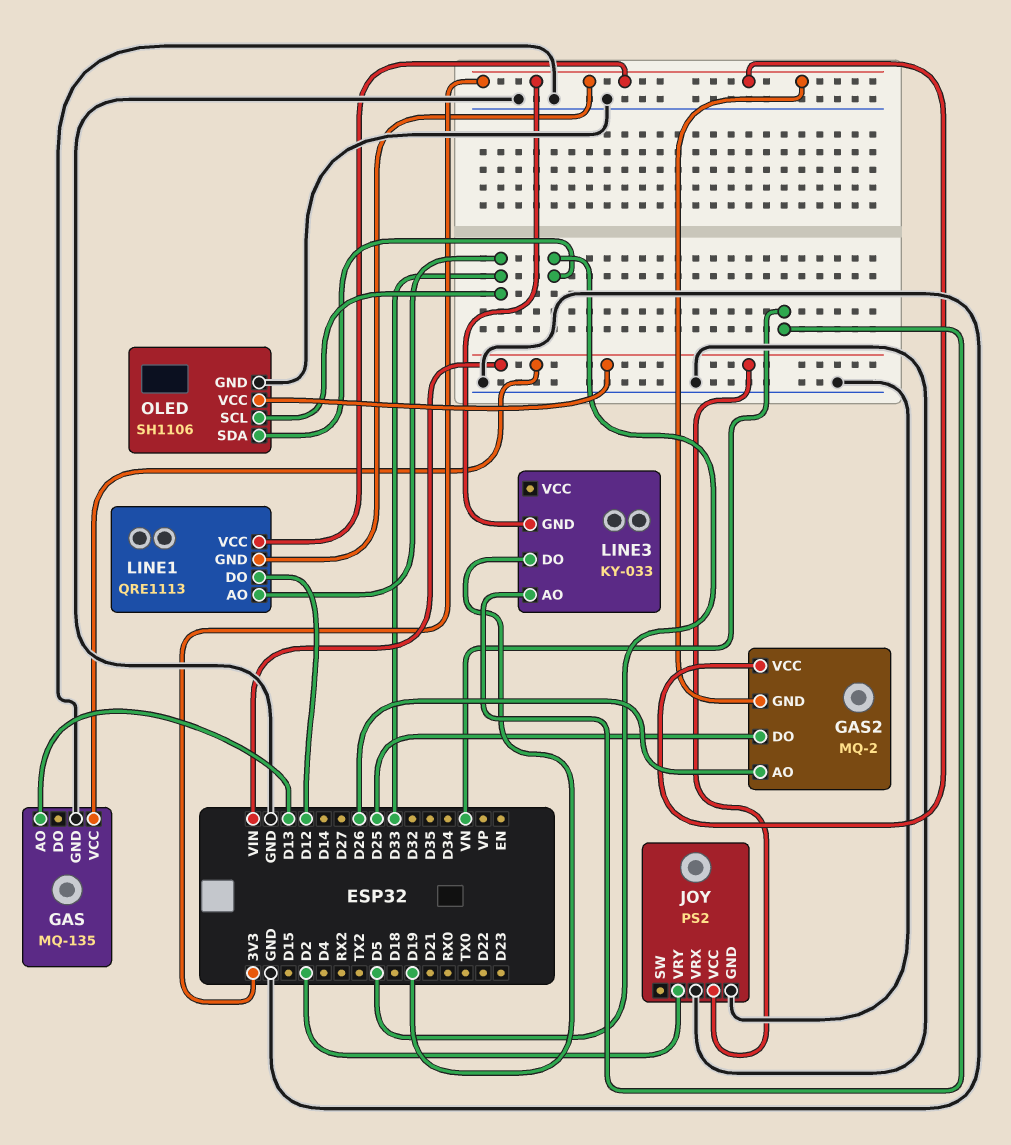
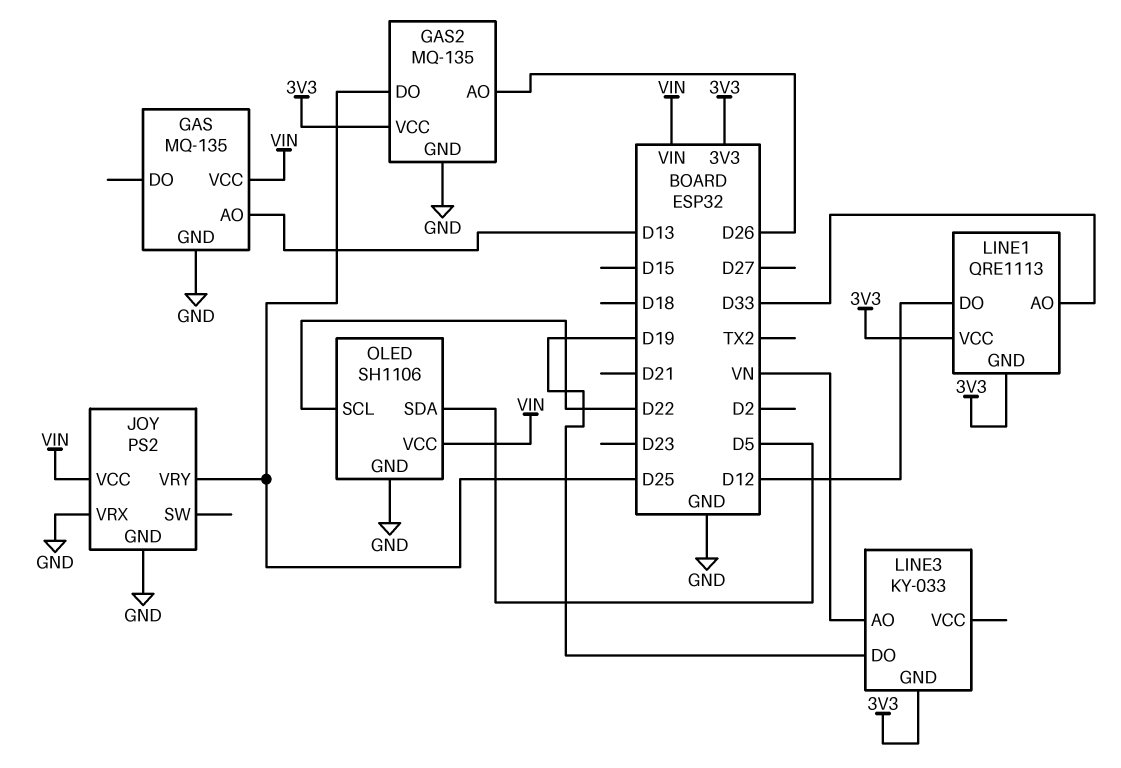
GAS2: MQ-2 -> MQ-135
GAS2 pin GND: 3V3 -> GND
JOY pin VRY: D2 -> D25
OLED pin SCL: D33 -> D22

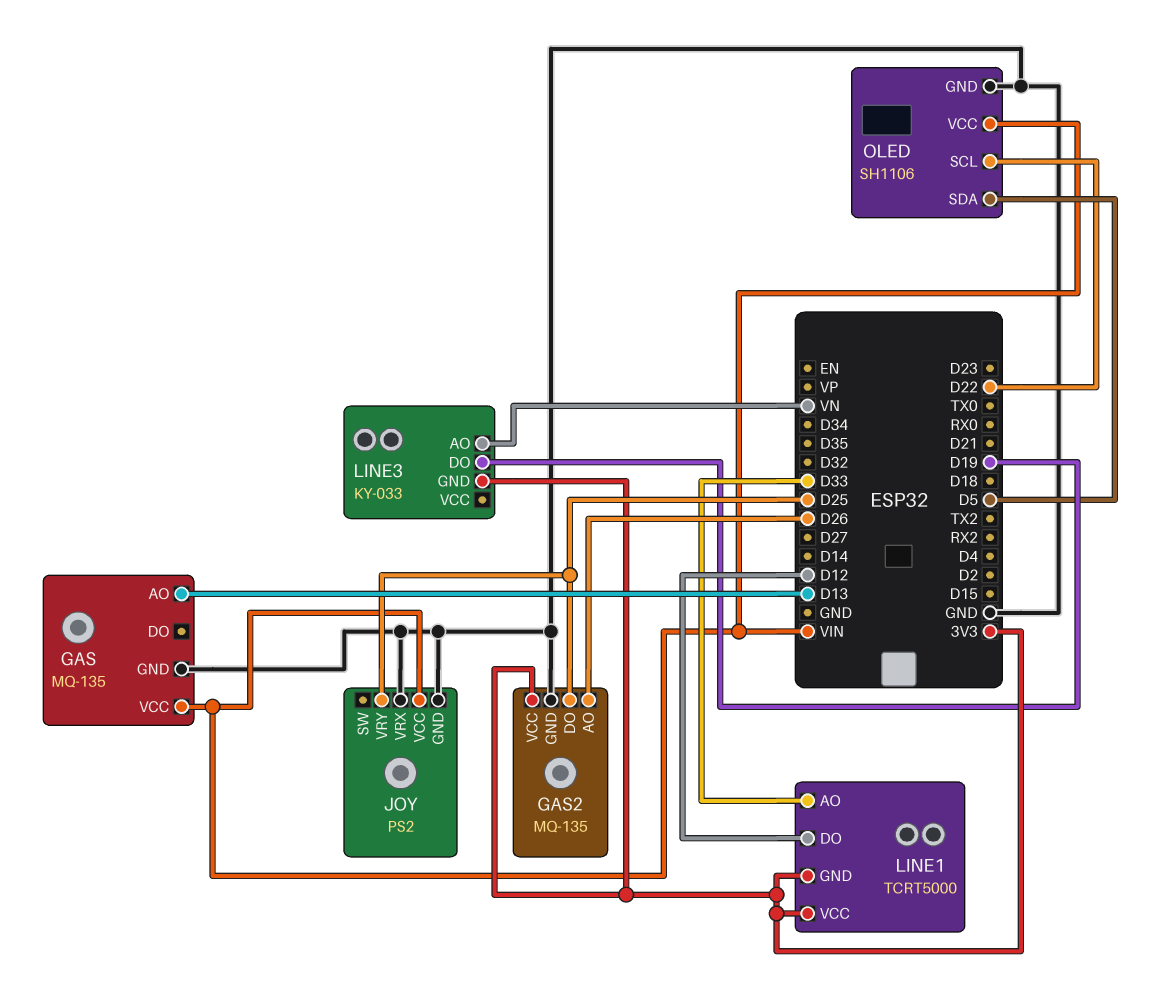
LINE1: QRE1113 -> TCRT5000

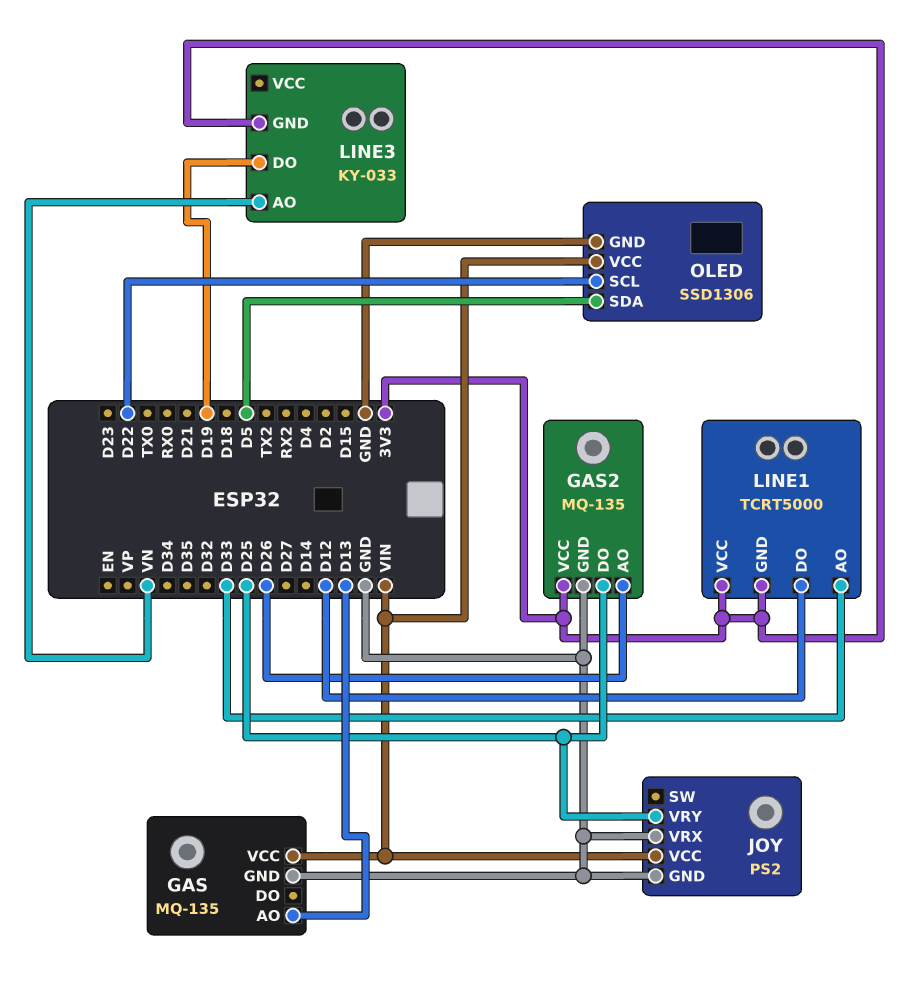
OLED: SH1106 -> SSD1306

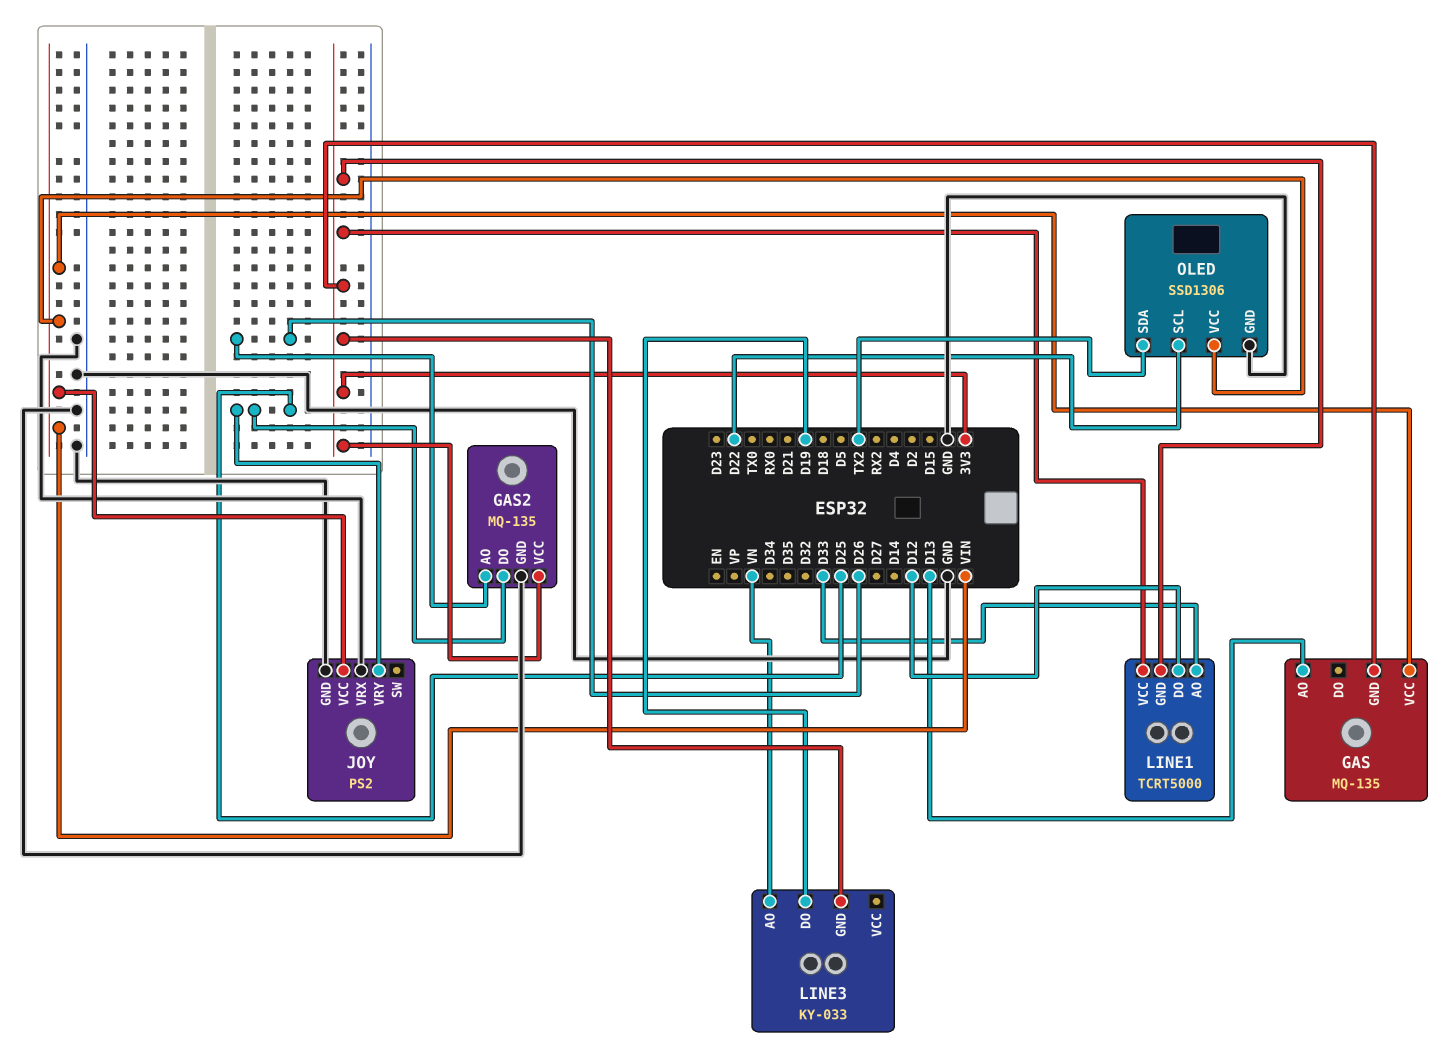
GAS pin GND: GND -> 3V3
OLED pin SDA: D5 -> TX2

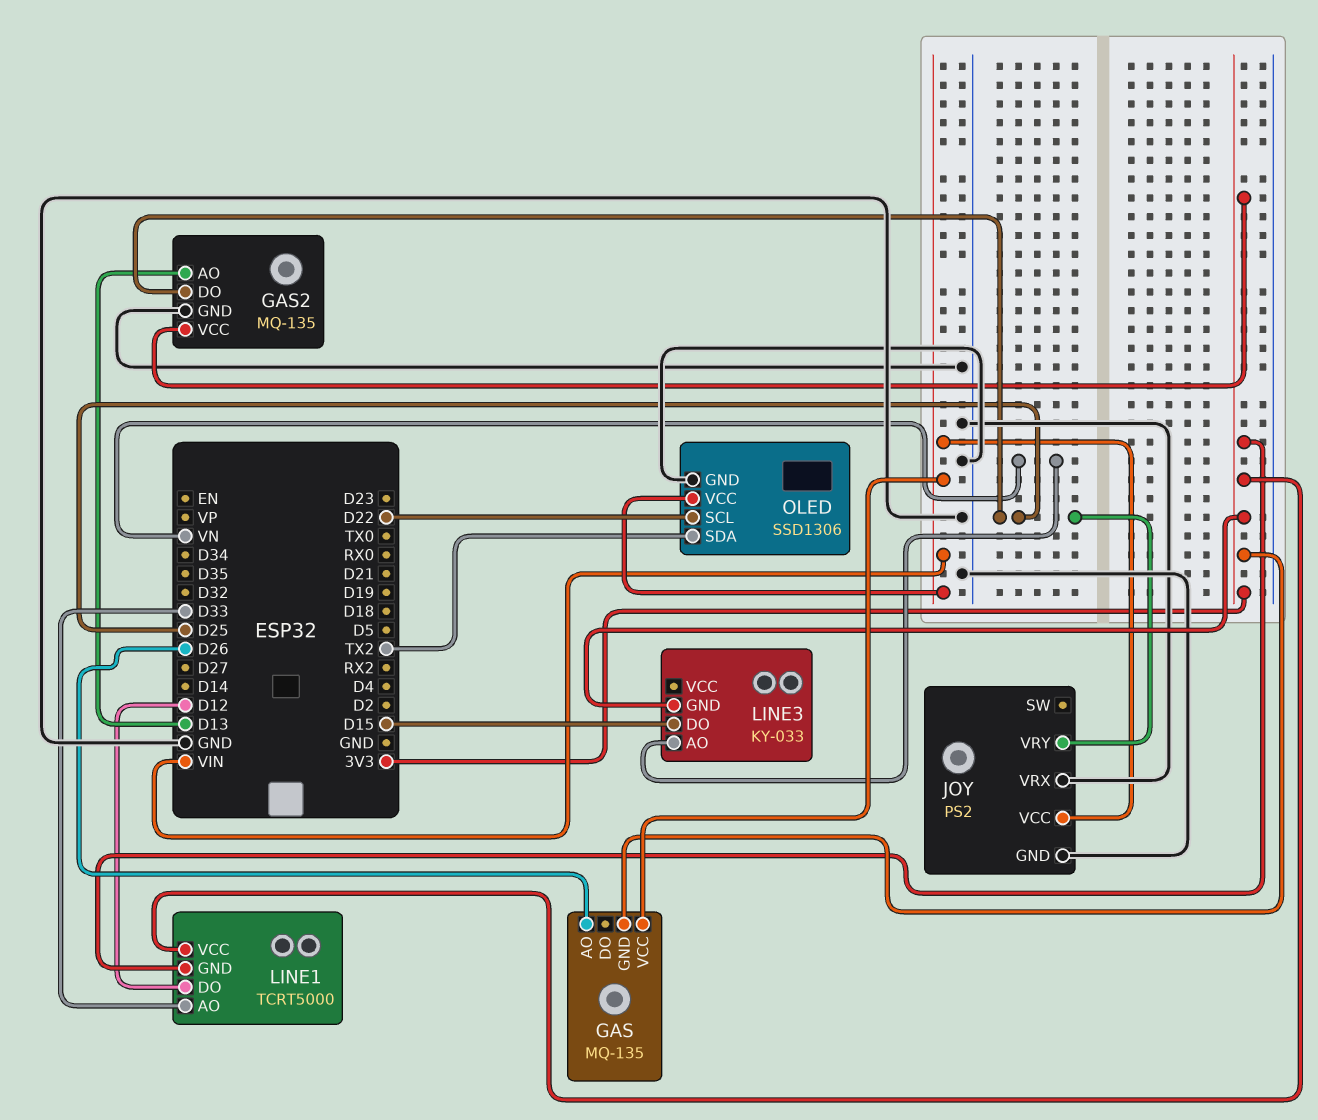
GAS pin AO: D13 -> D26
GAS2 pin AO: D26 -> D13
LINE3 pin DO: D19 -> D15

